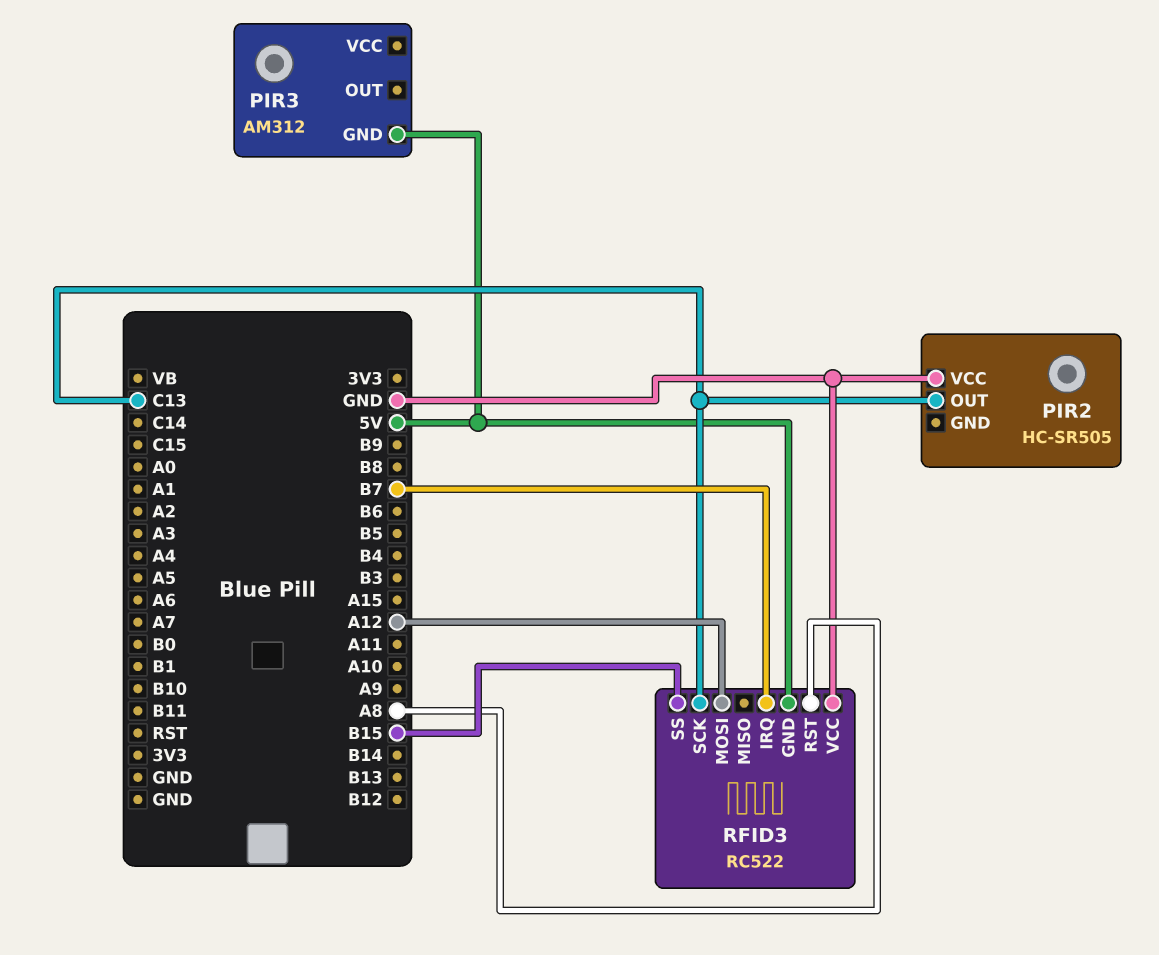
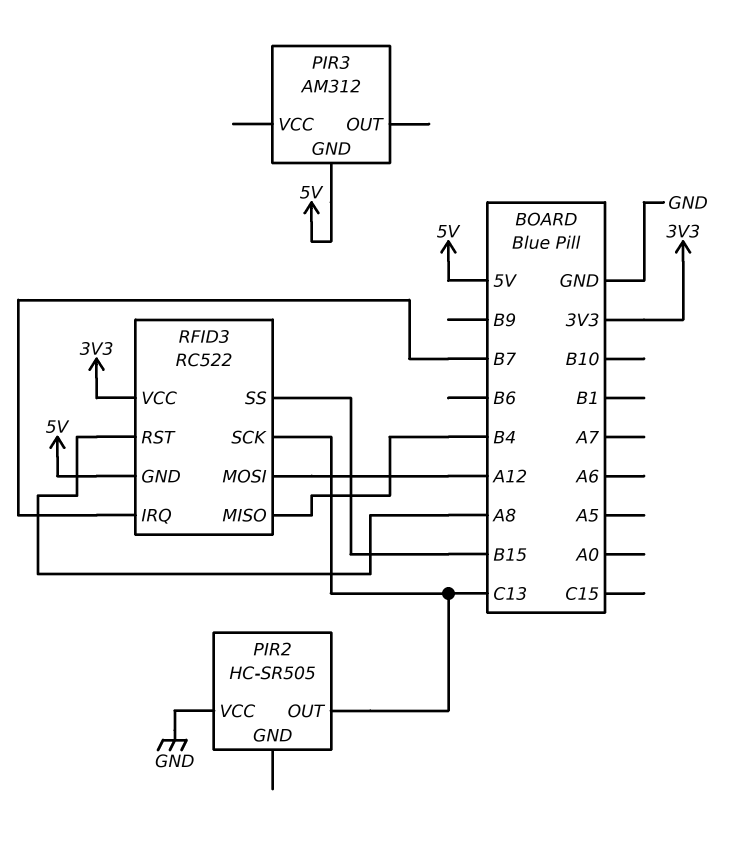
RFID3 pin MISO: none -> B4
RFID3 pin VCC: GND -> 3V3

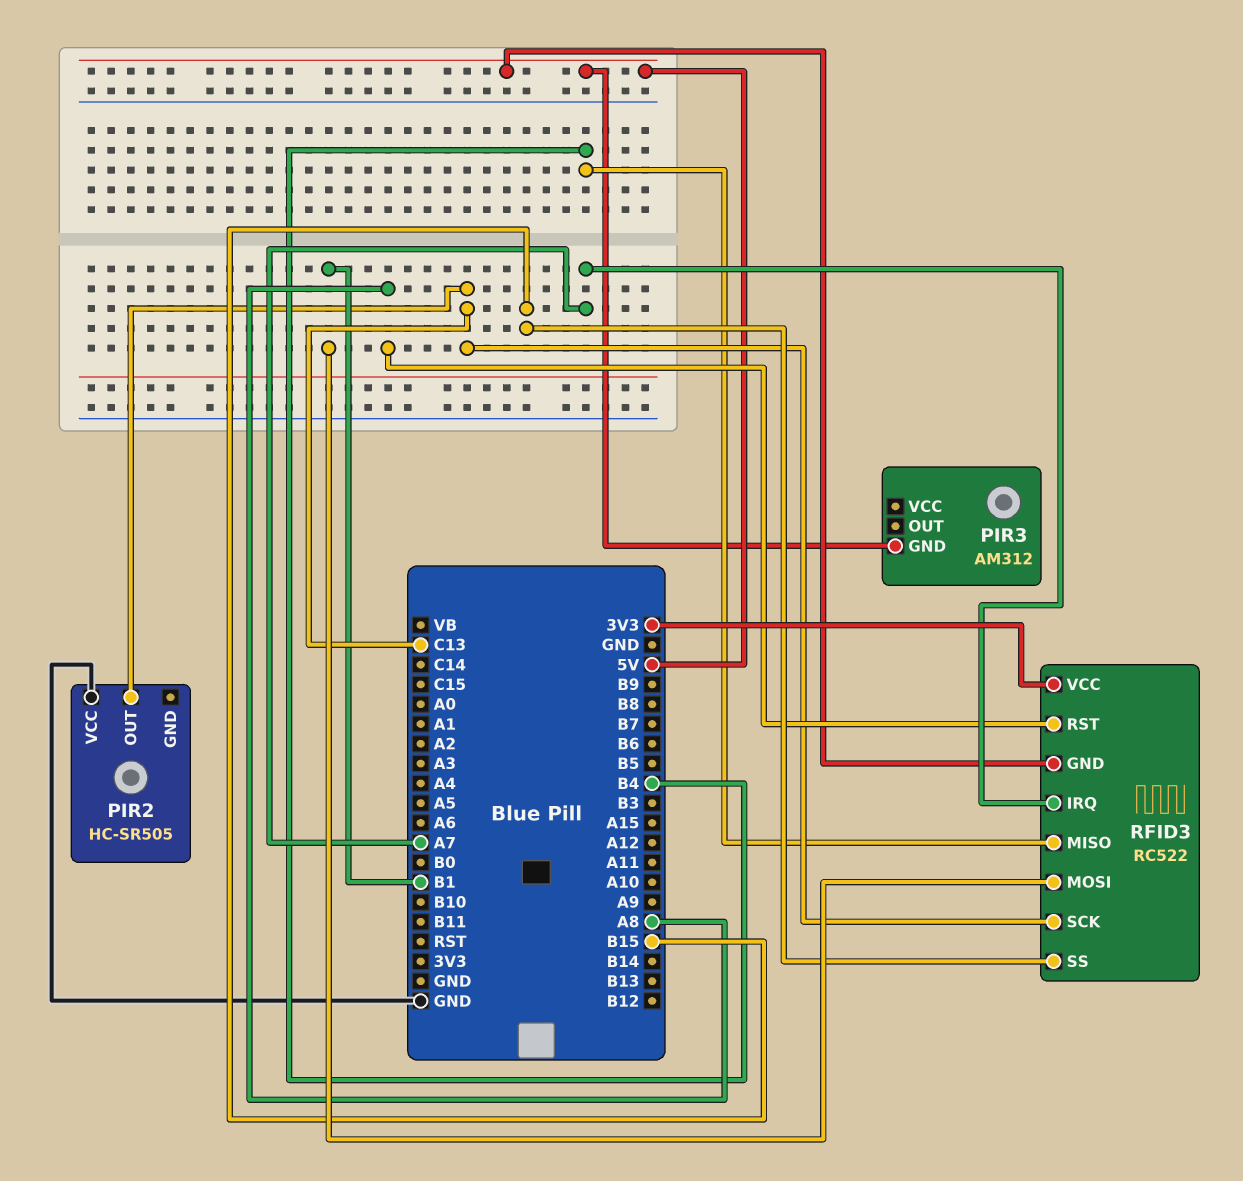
RFID3 pin IRQ: B7 -> A7
RFID3 pin MOSI: A12 -> B1

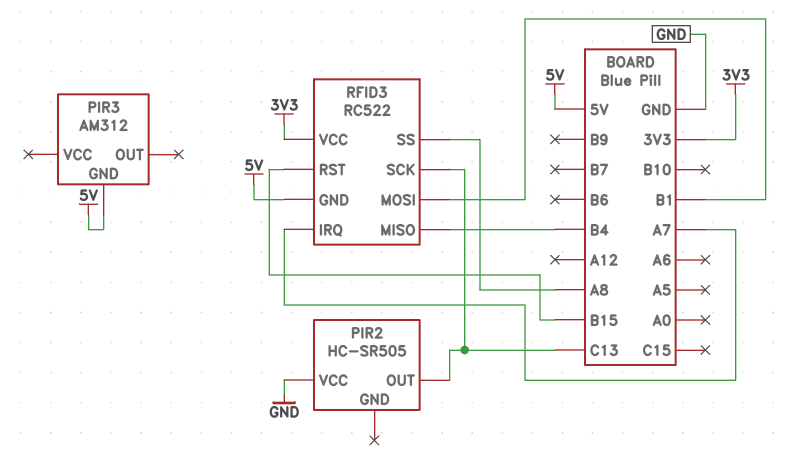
RFID3 pin RST: A8 -> B15
RFID3 pin SS: B15 -> A8

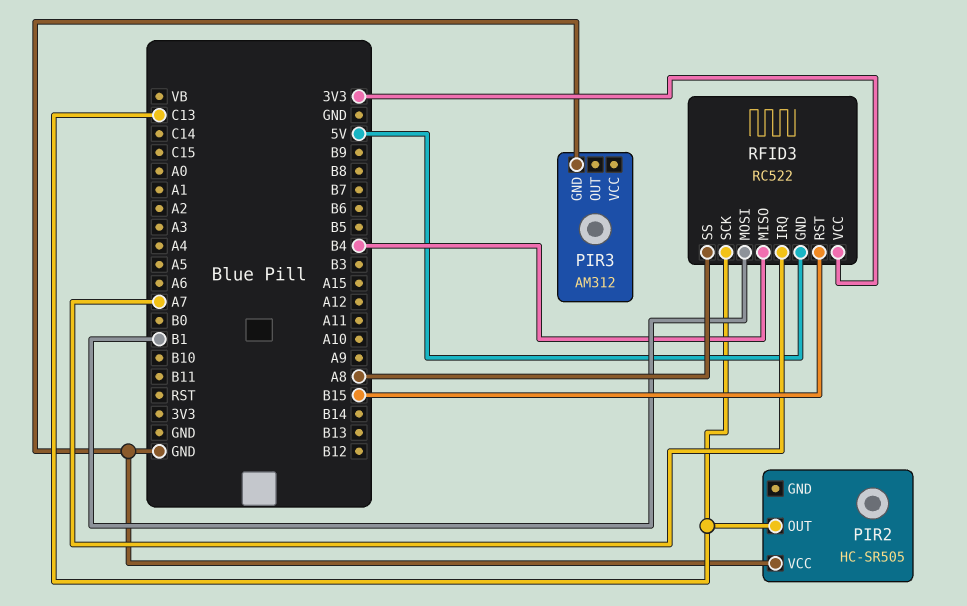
PIR3 pin GND: 5V -> GND

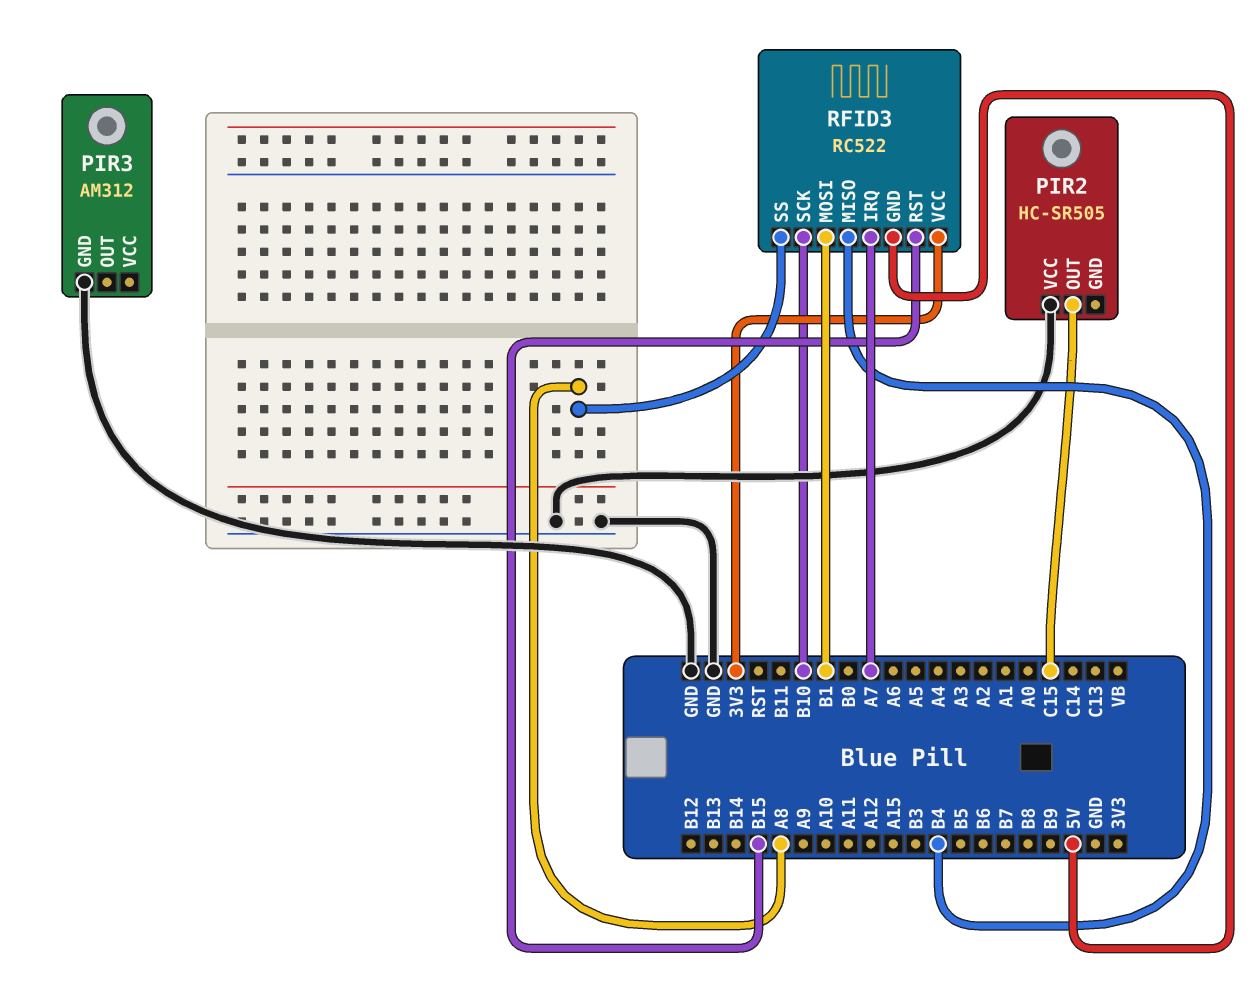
PIR2 pin OUT: C13 -> C15
RFID3 pin SCK: C13 -> B10

